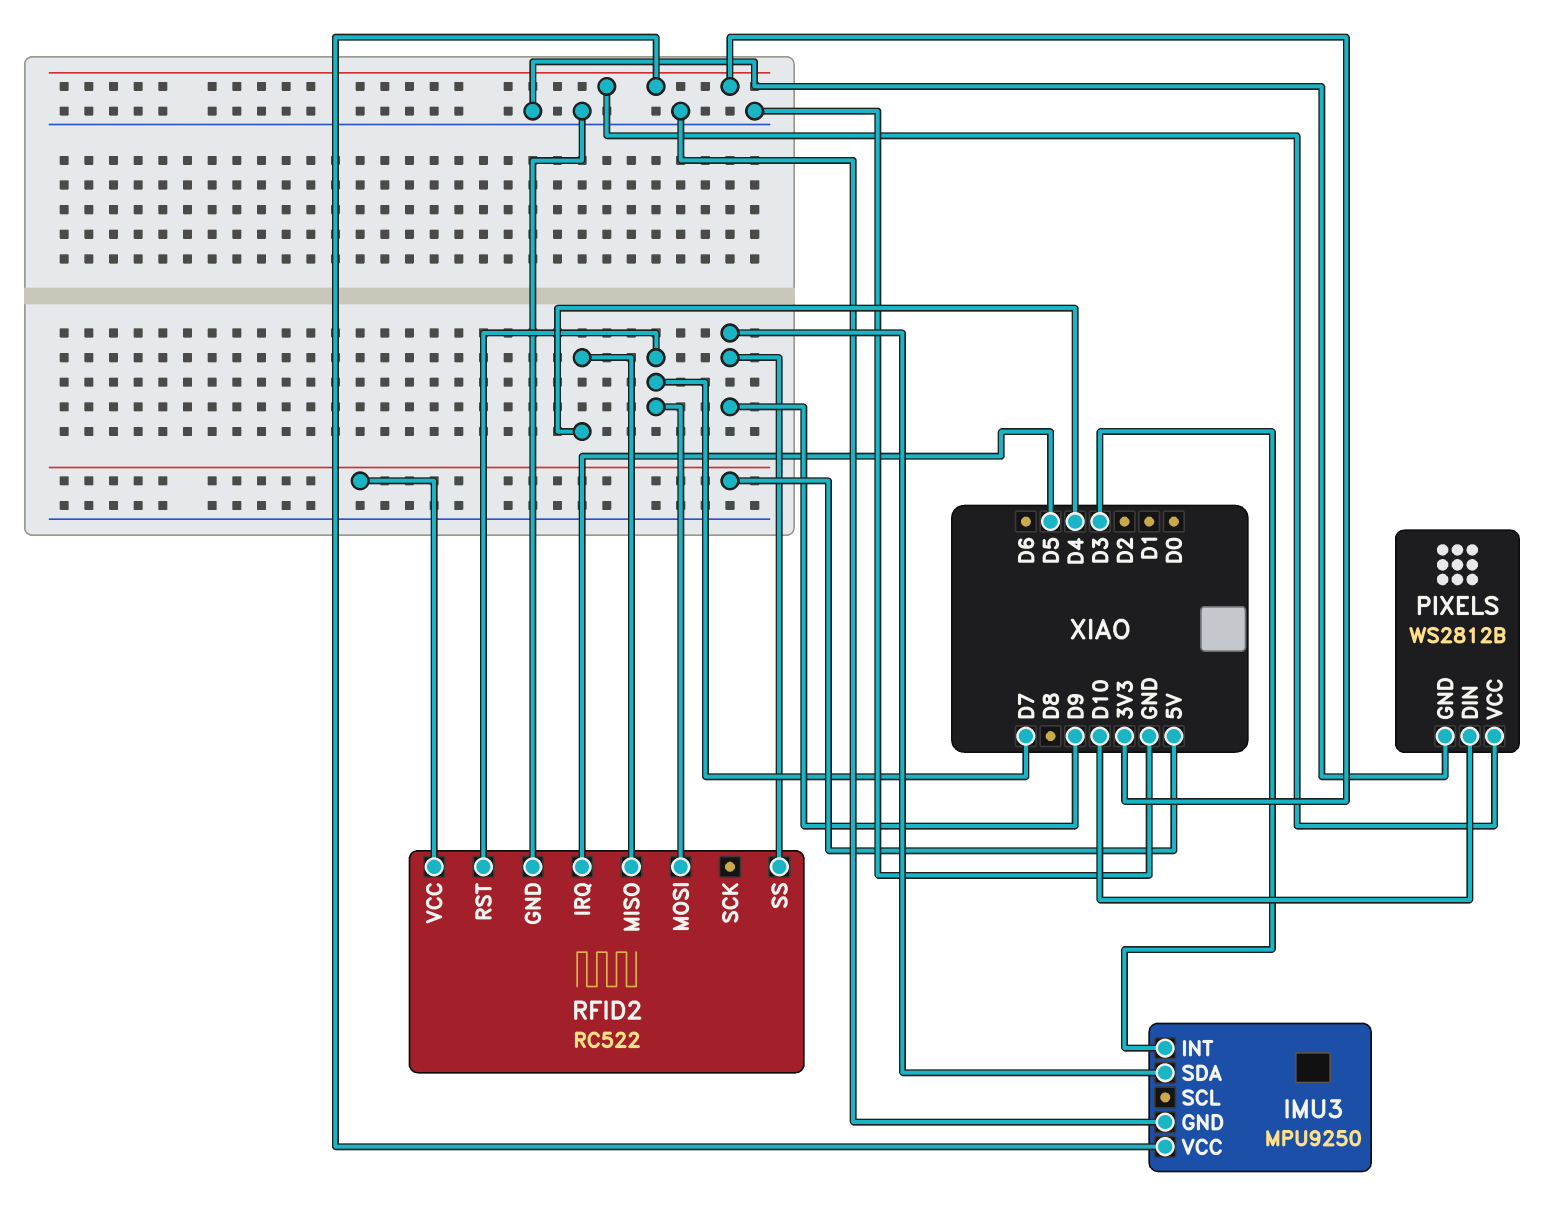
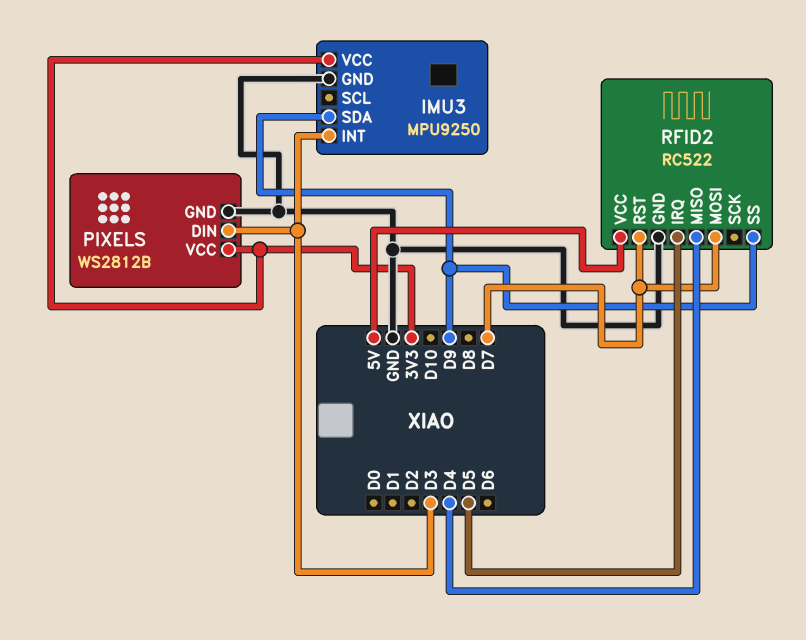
PIXELS pin DIN: D10 -> D3

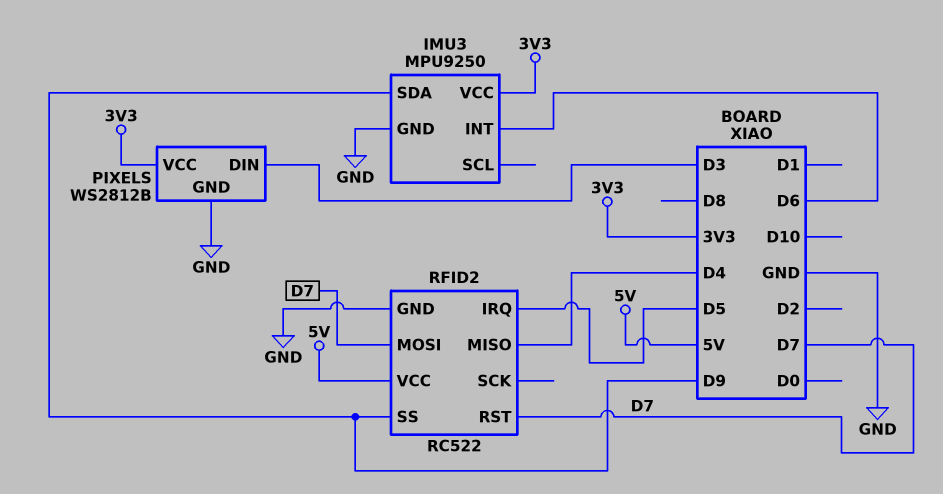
IMU3 pin INT: D3 -> D6

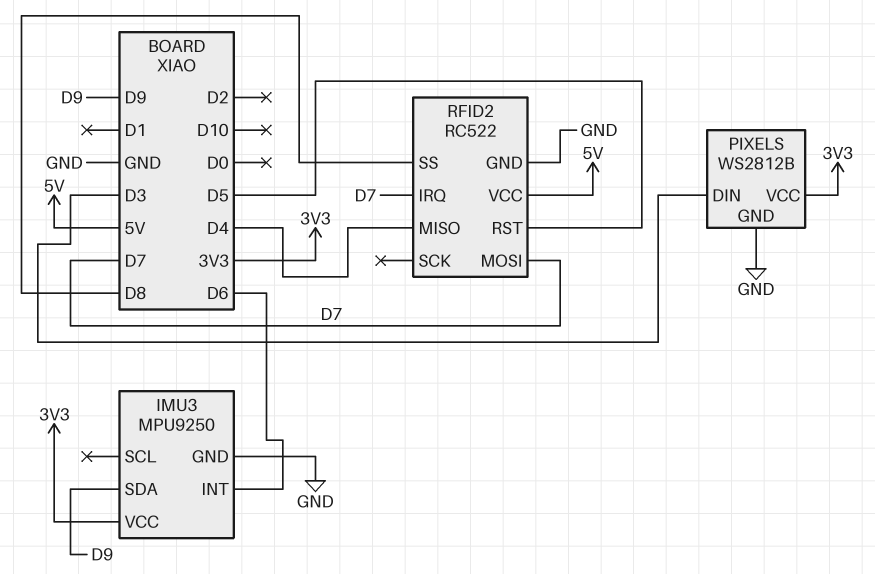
RFID2 pin IRQ: D5 -> D7
RFID2 pin RST: D7 -> D5
RFID2 pin SS: D9 -> D8

